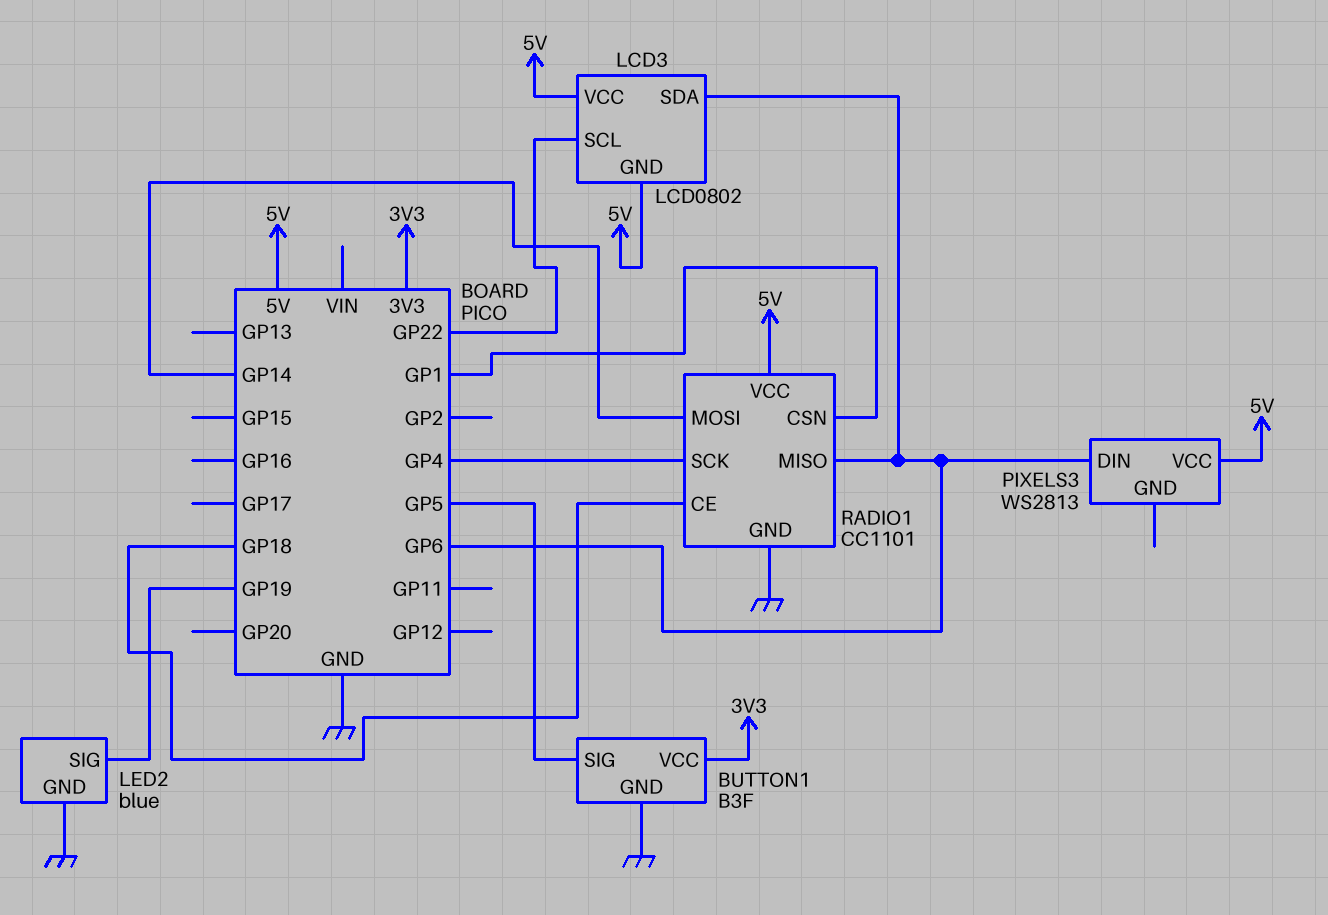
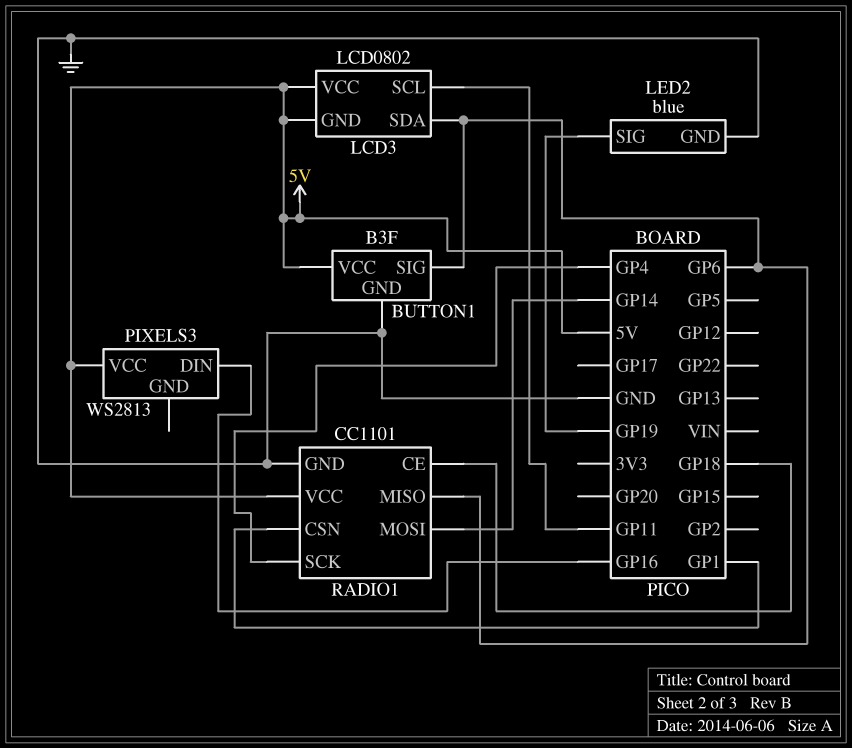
BUTTON1 pin SIG: GP5 -> GP6
BUTTON1 pin VCC: 3V3 -> 5V
LCD3 pin SCL: GP22 -> GP11
PIXELS3 pin DIN: GP6 -> GP16

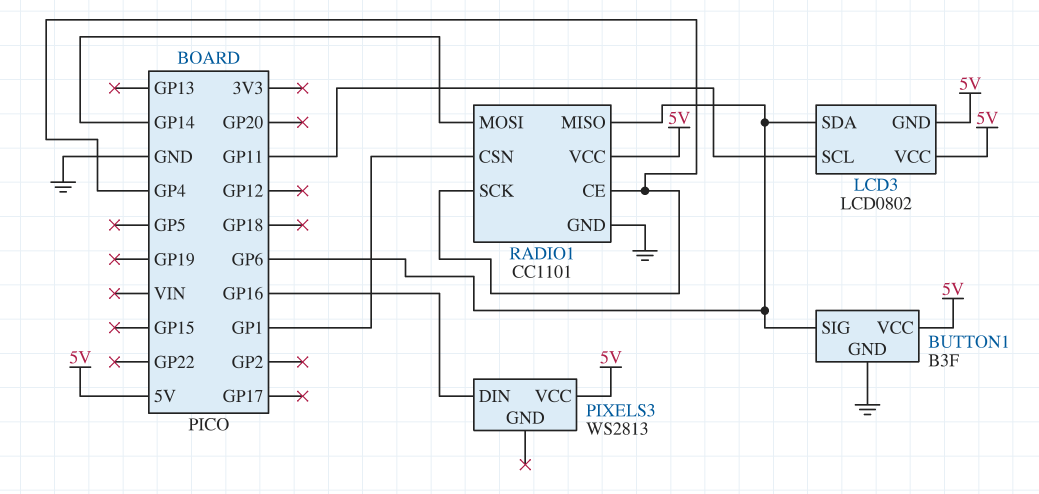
LED2: blue -> none
LED2 pin GND: GND -> none
LED2 pin SIG: GP19 -> none
RADIO1 pin CE: GP18 -> GP4

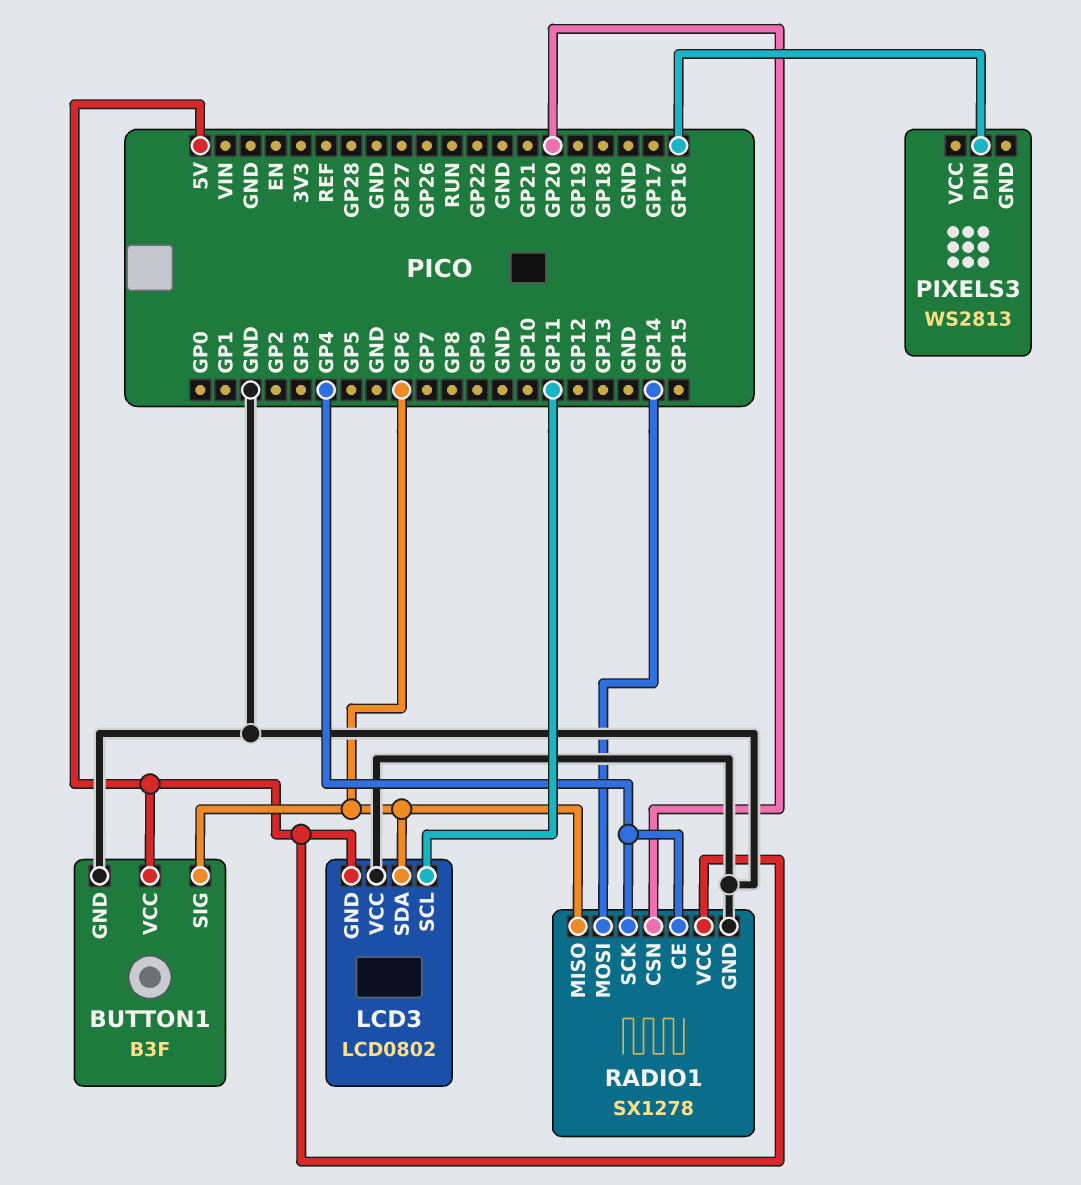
LCD3 pin VCC: 5V -> GND
PIXELS3 pin VCC: 5V -> none
RADIO1: CC1101 -> SX1278
RADIO1 pin CSN: GP1 -> GP20

